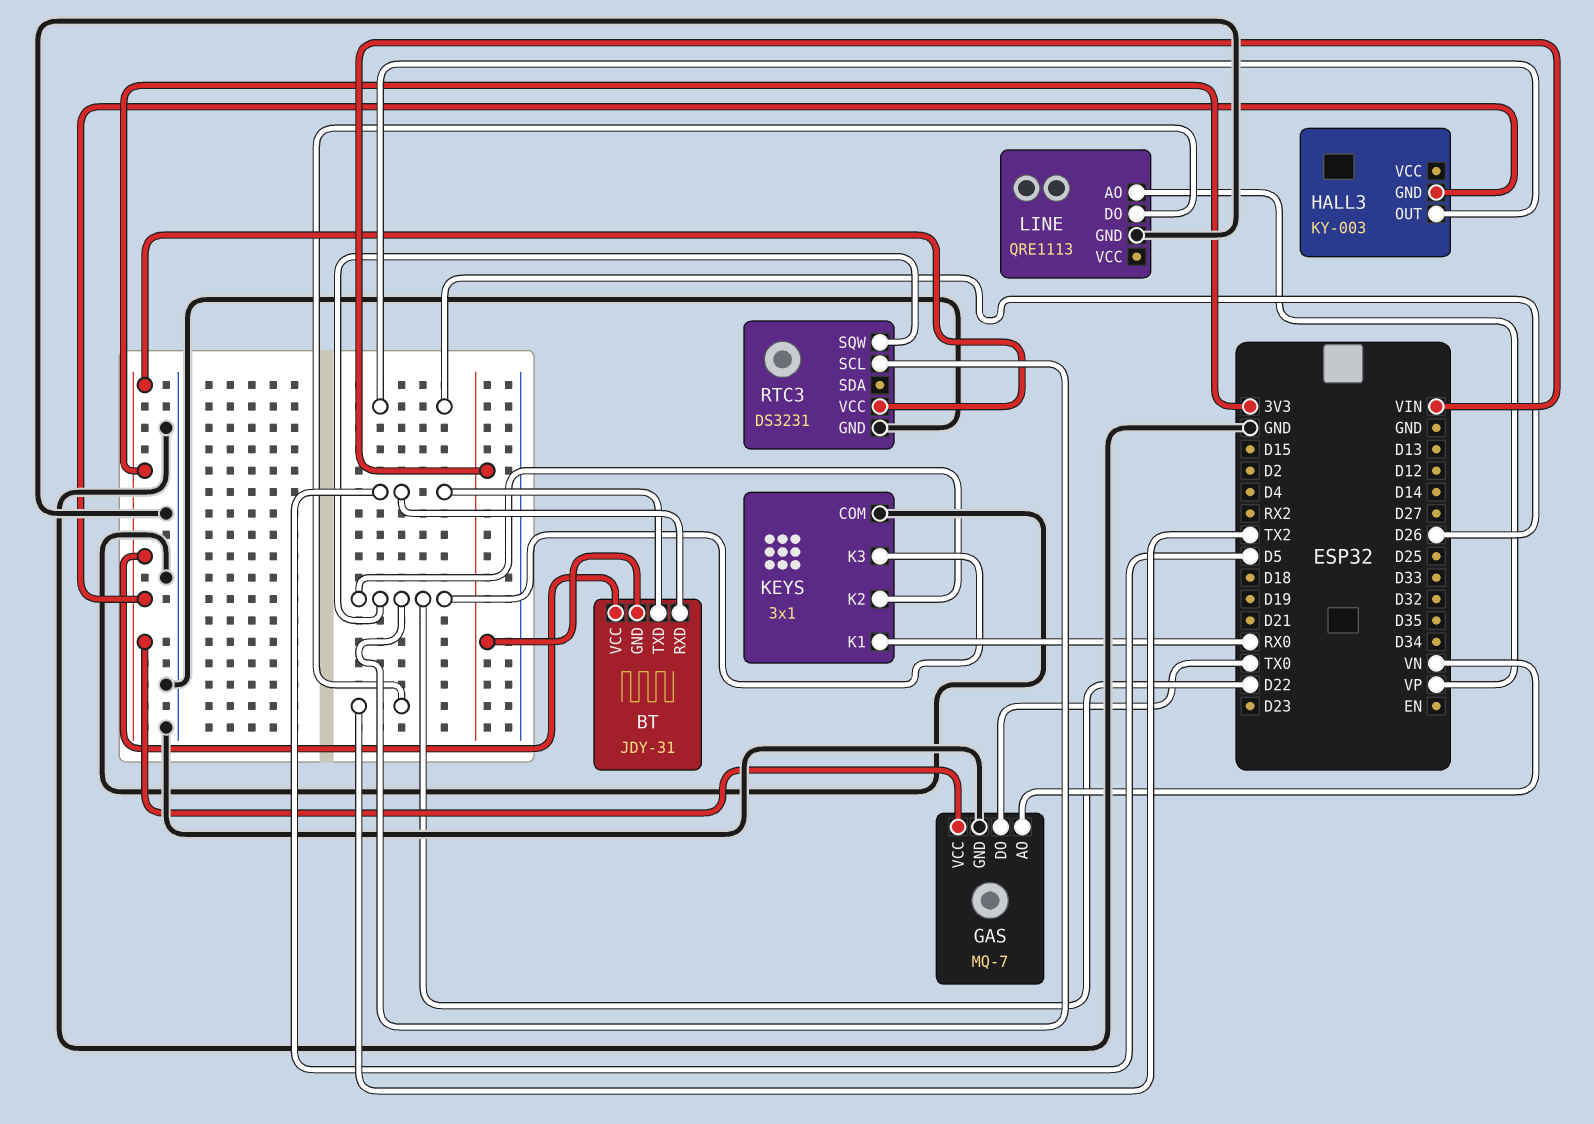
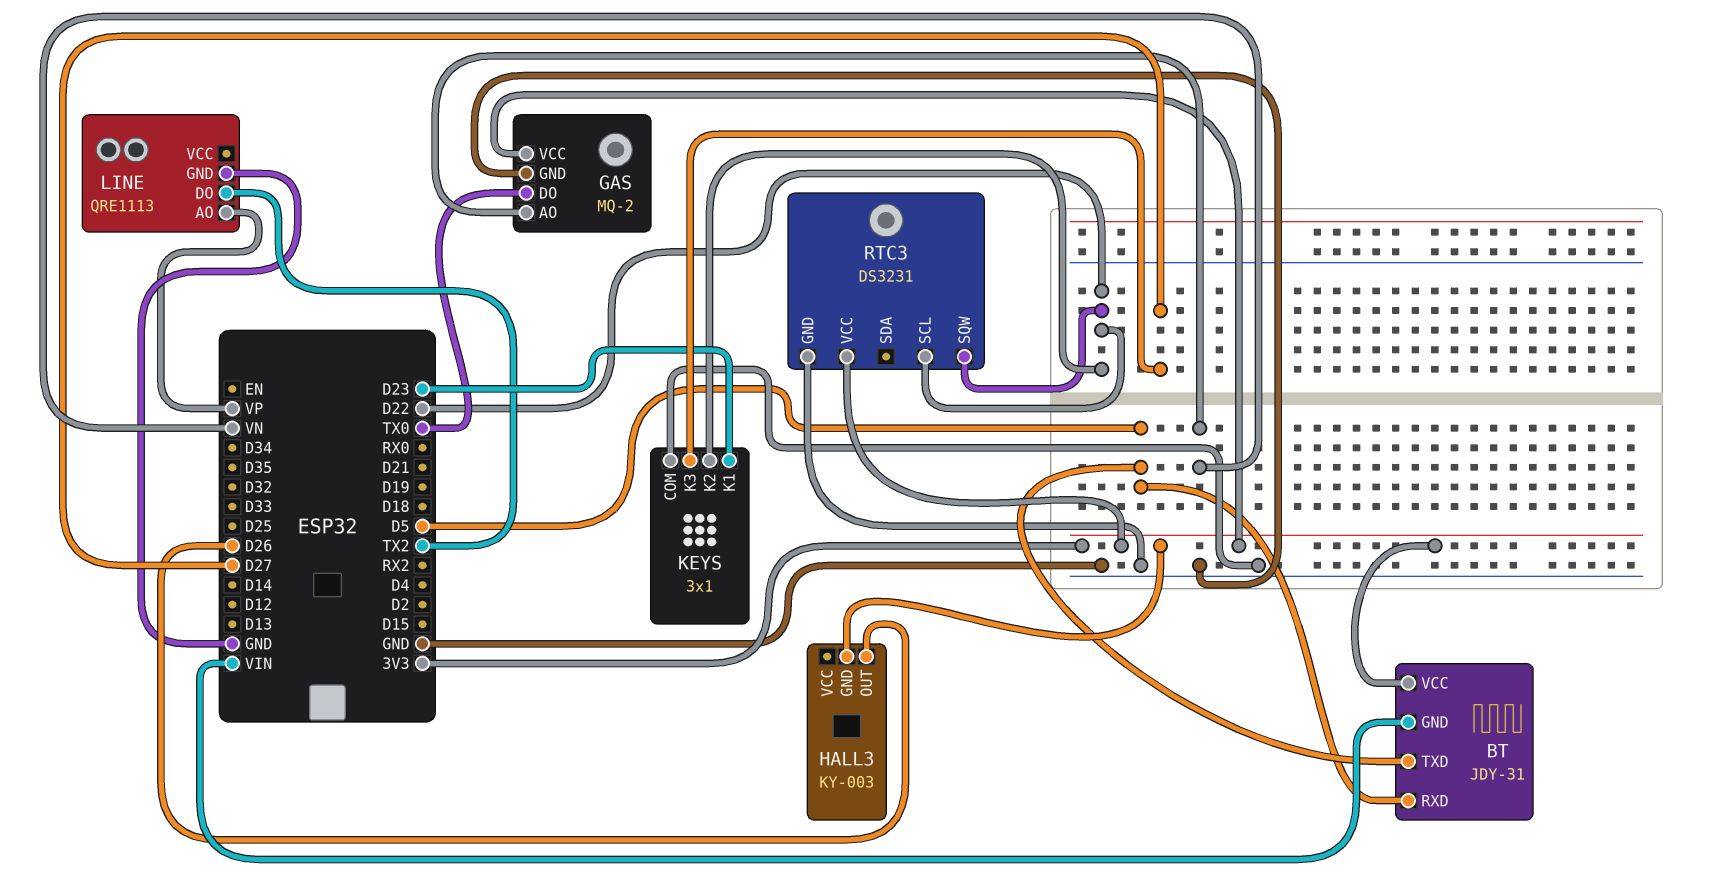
GAS: MQ-7 -> MQ-2
KEYS pin K1: RX0 -> D23
KEYS pin K3: D22 -> D27

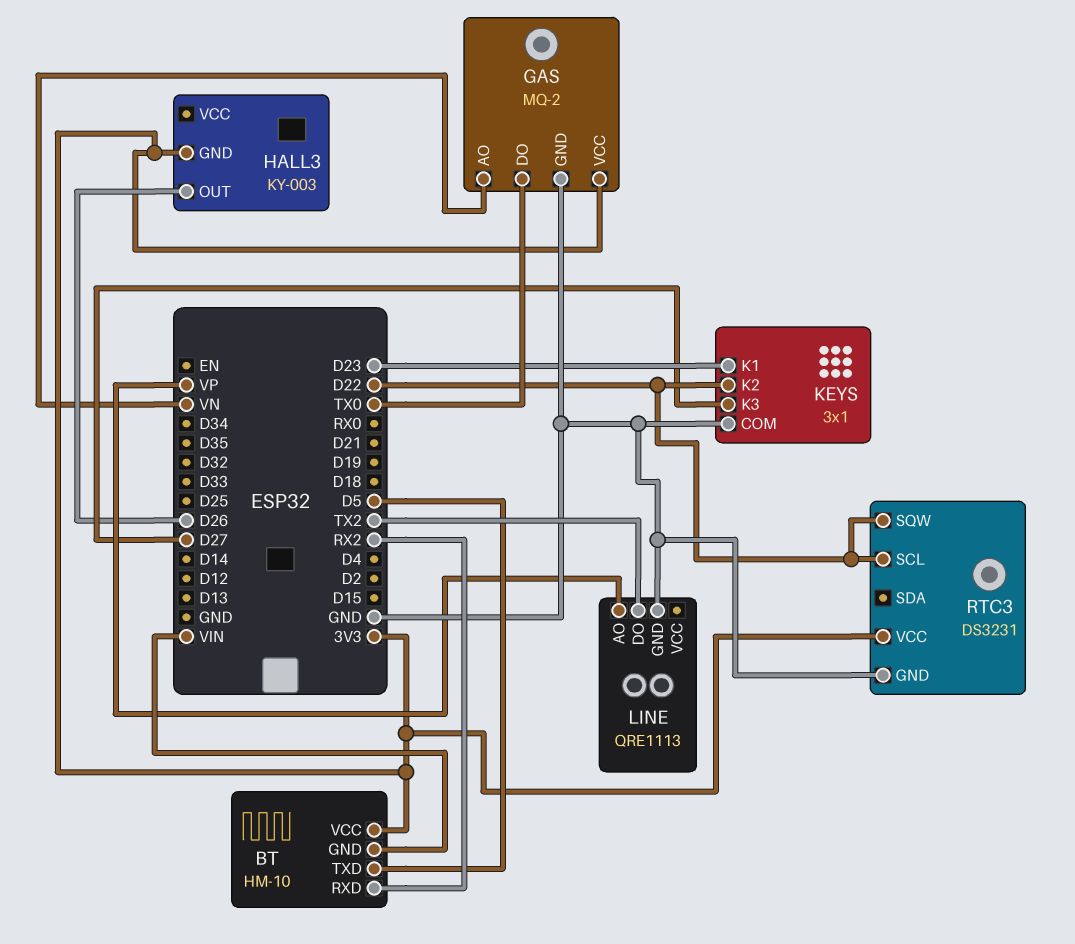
BT: JDY-31 -> HM-10
BT pin RXD: D5 -> RX2

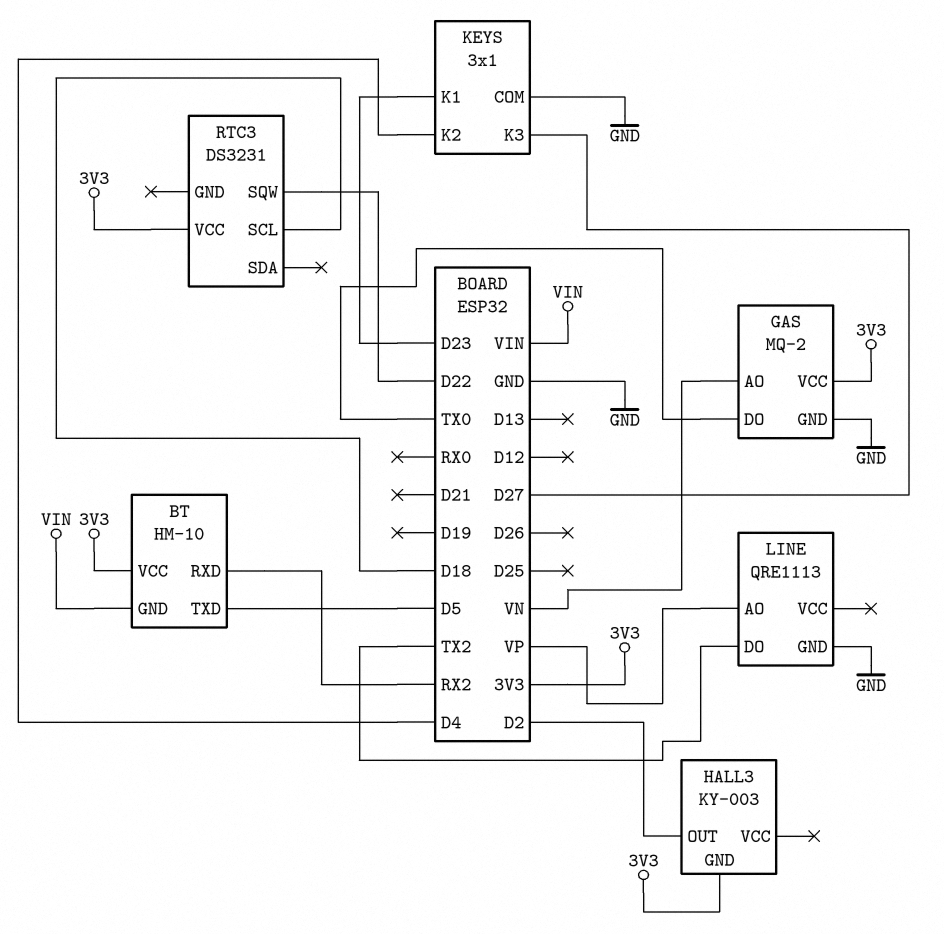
HALL3 pin OUT: D26 -> D2
KEYS pin K2: D22 -> D4
RTC3 pin GND: GND -> none
RTC3 pin SCL: D22 -> D18

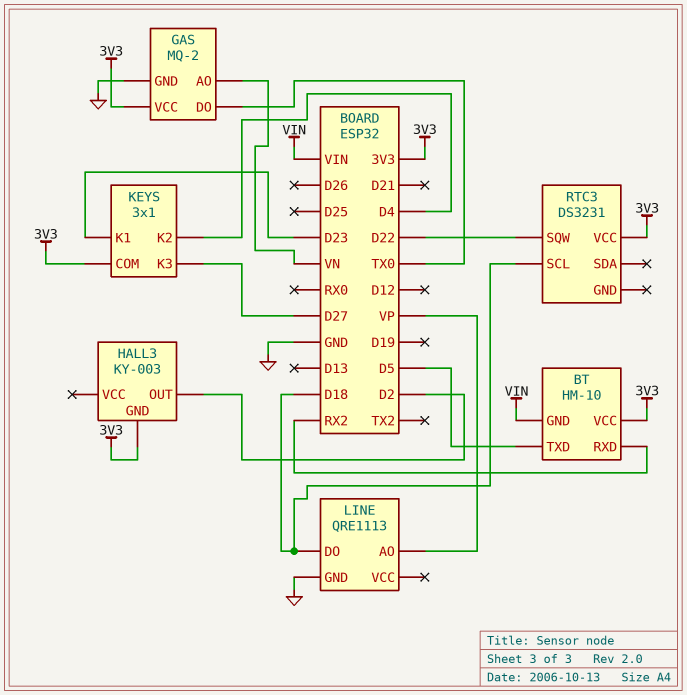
KEYS pin COM: GND -> 3V3
LINE pin DO: TX2 -> D18

